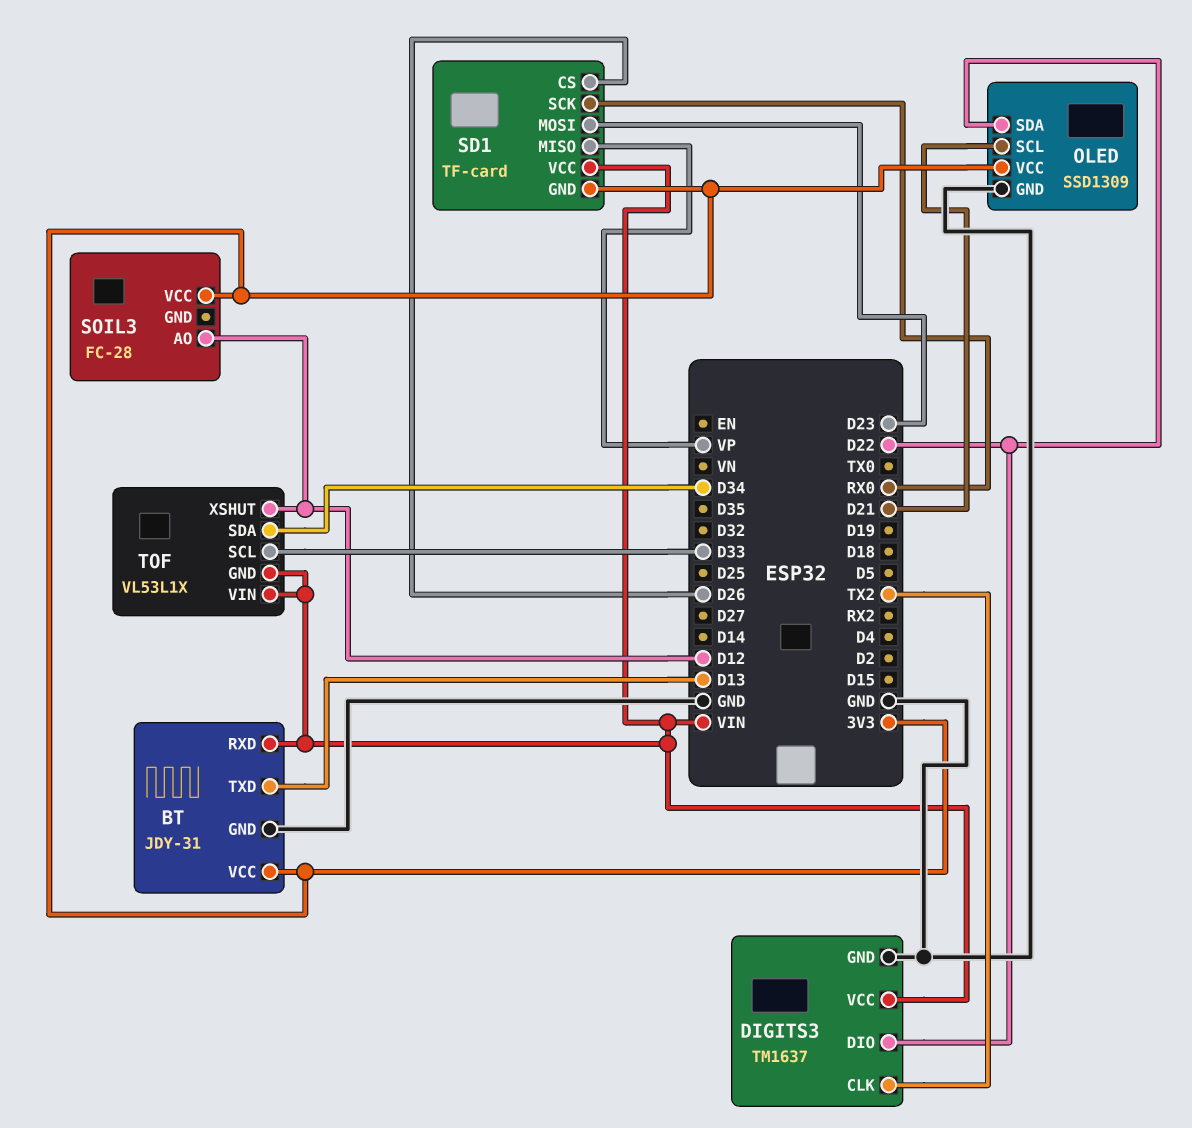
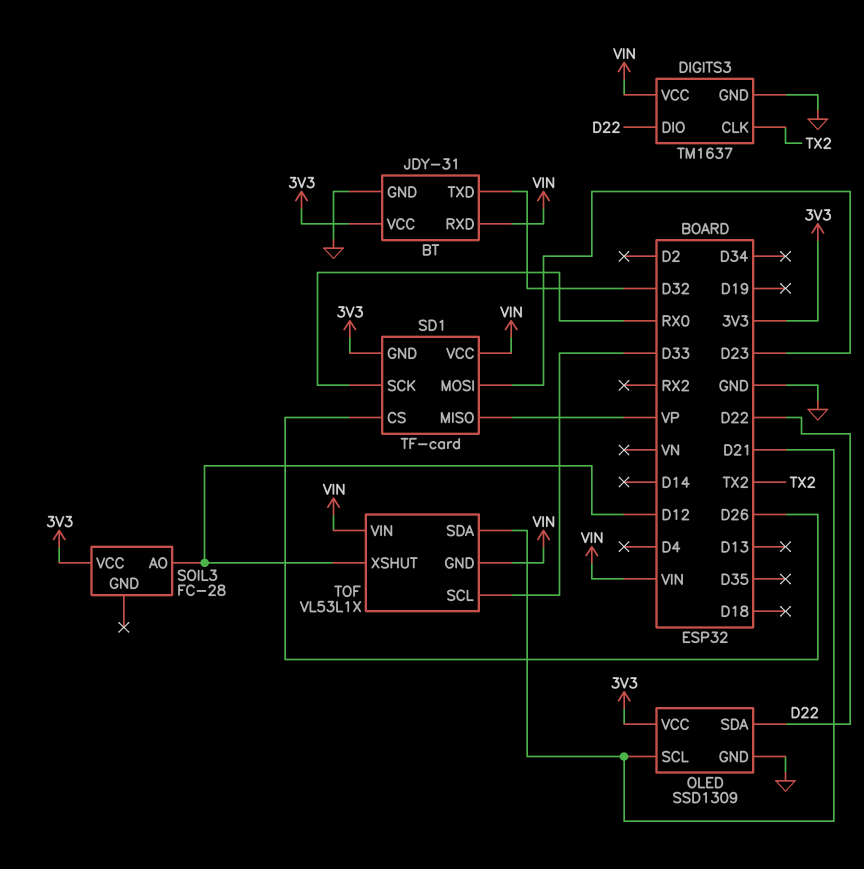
BT pin TXD: D13 -> D32
TOF pin SDA: D34 -> D21

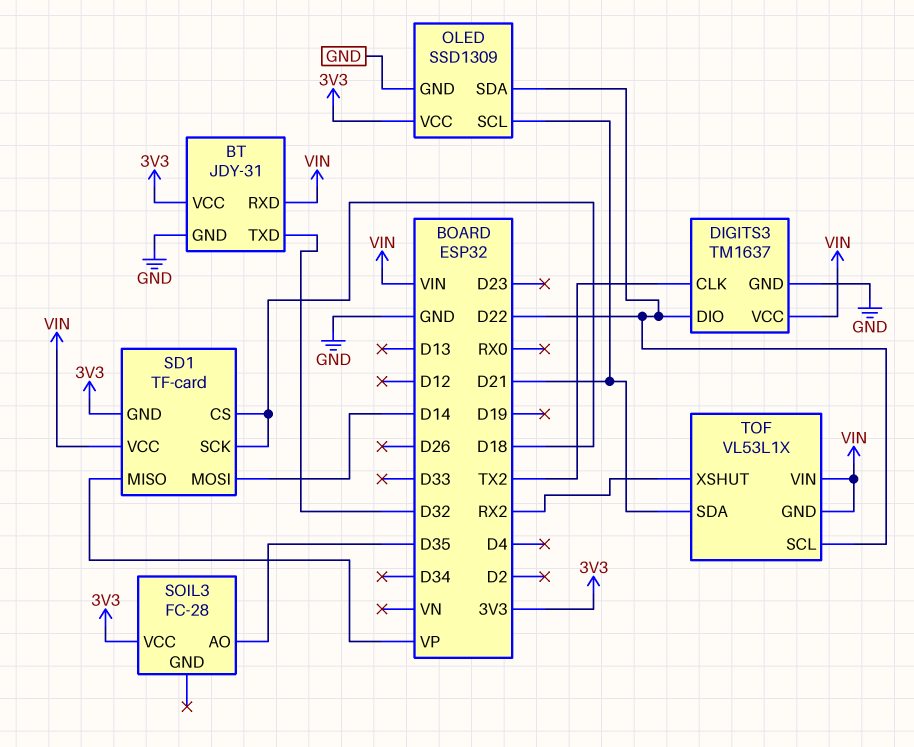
SD1 pin CS: D26 -> D18
SD1 pin MOSI: D23 -> D14
SD1 pin SCK: RX0 -> D18
SOIL3 pin AO: D12 -> D35
TOF pin SCL: D33 -> D22
TOF pin XSHUT: D12 -> RX2

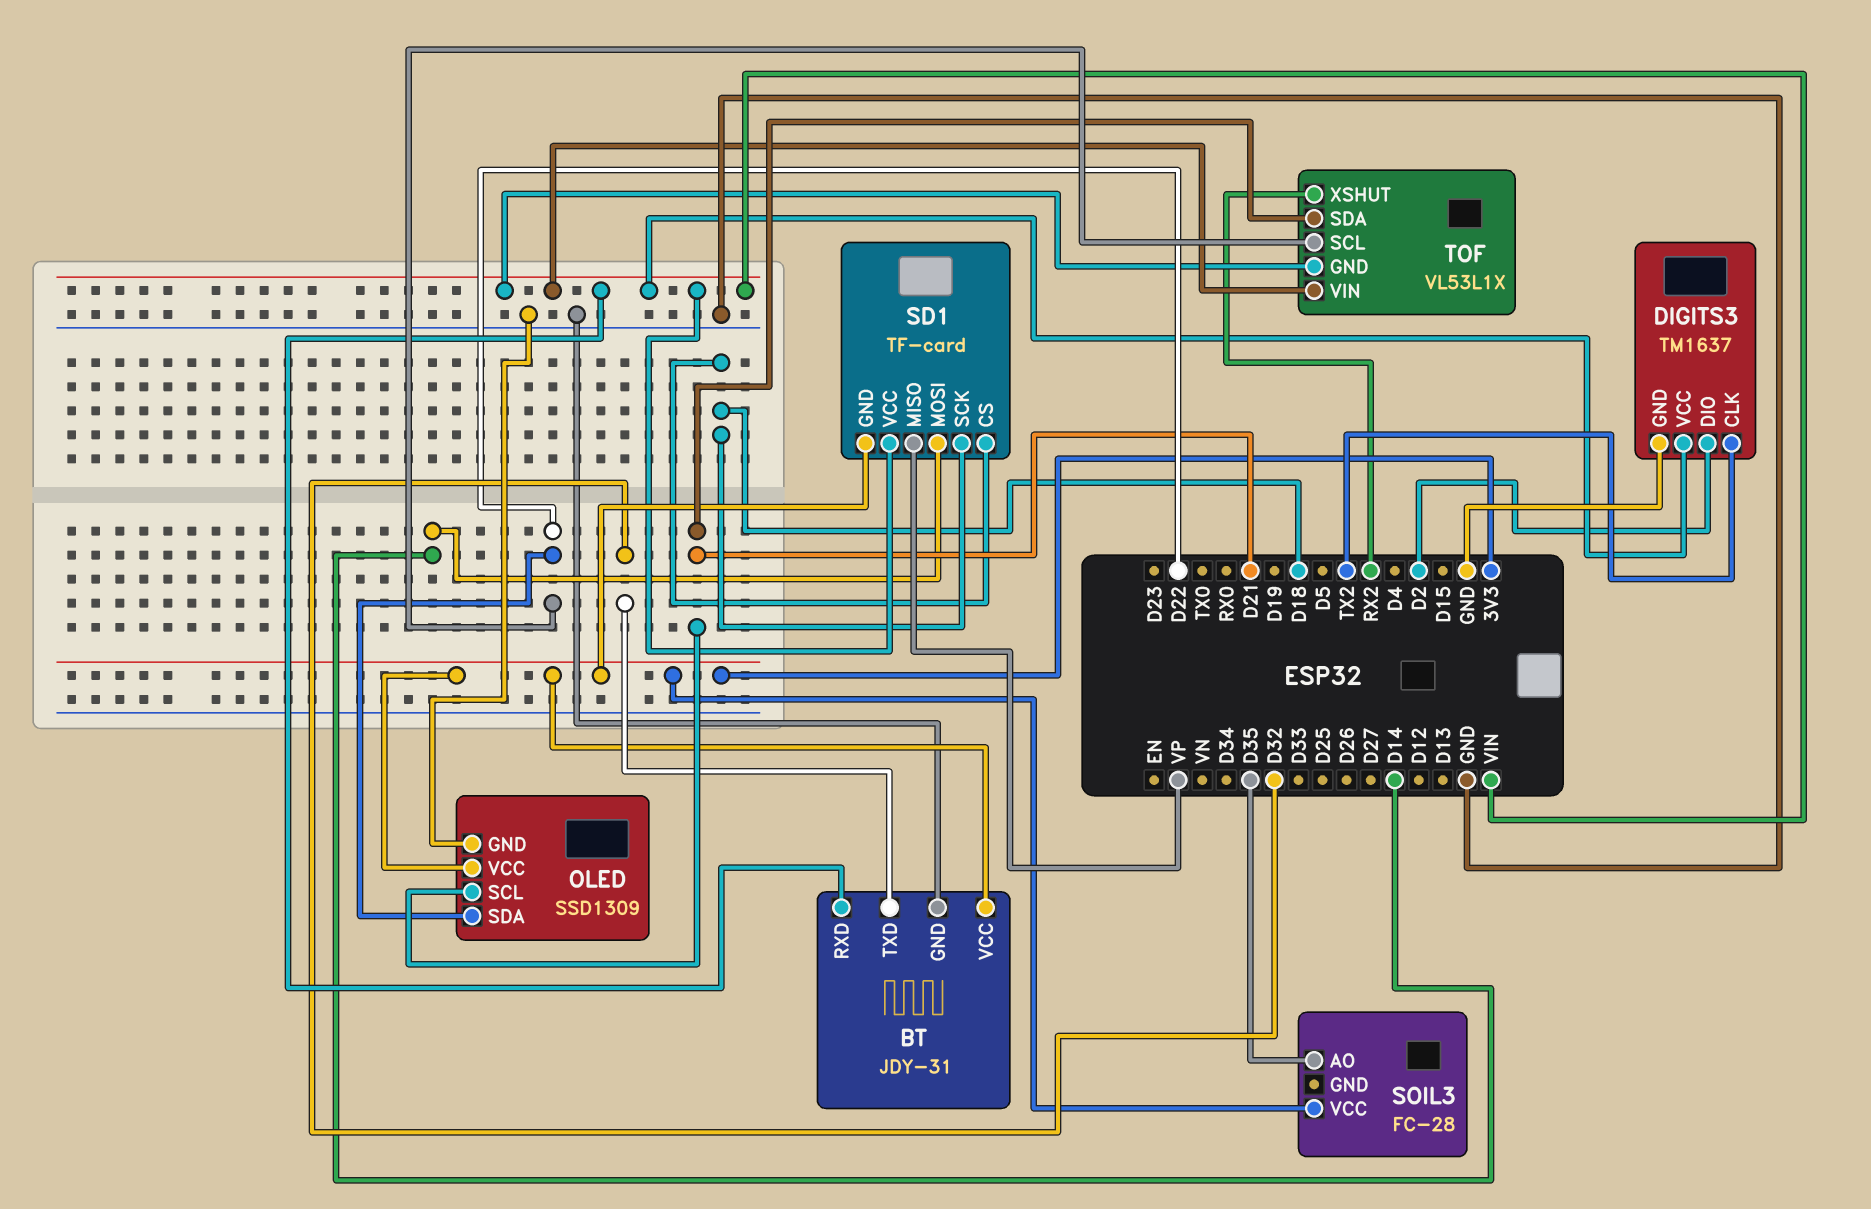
DIGITS3 pin DIO: D22 -> D2

